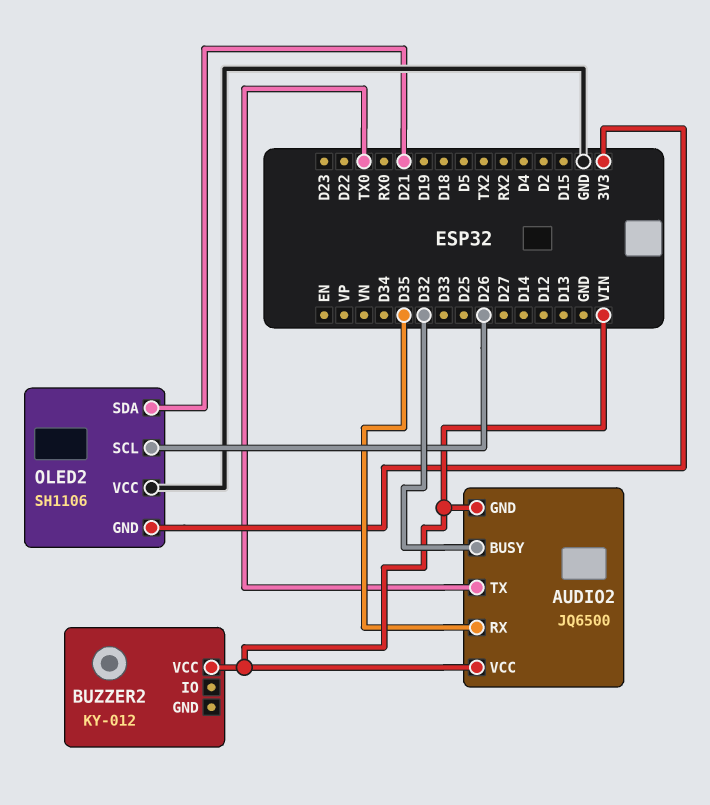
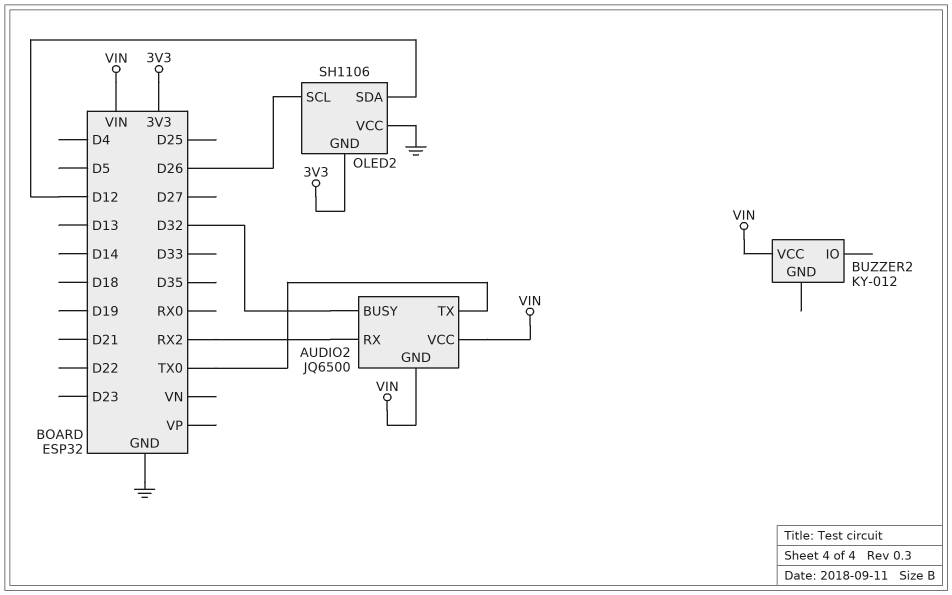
AUDIO2 pin RX: D35 -> RX2
OLED2 pin SDA: D21 -> D12

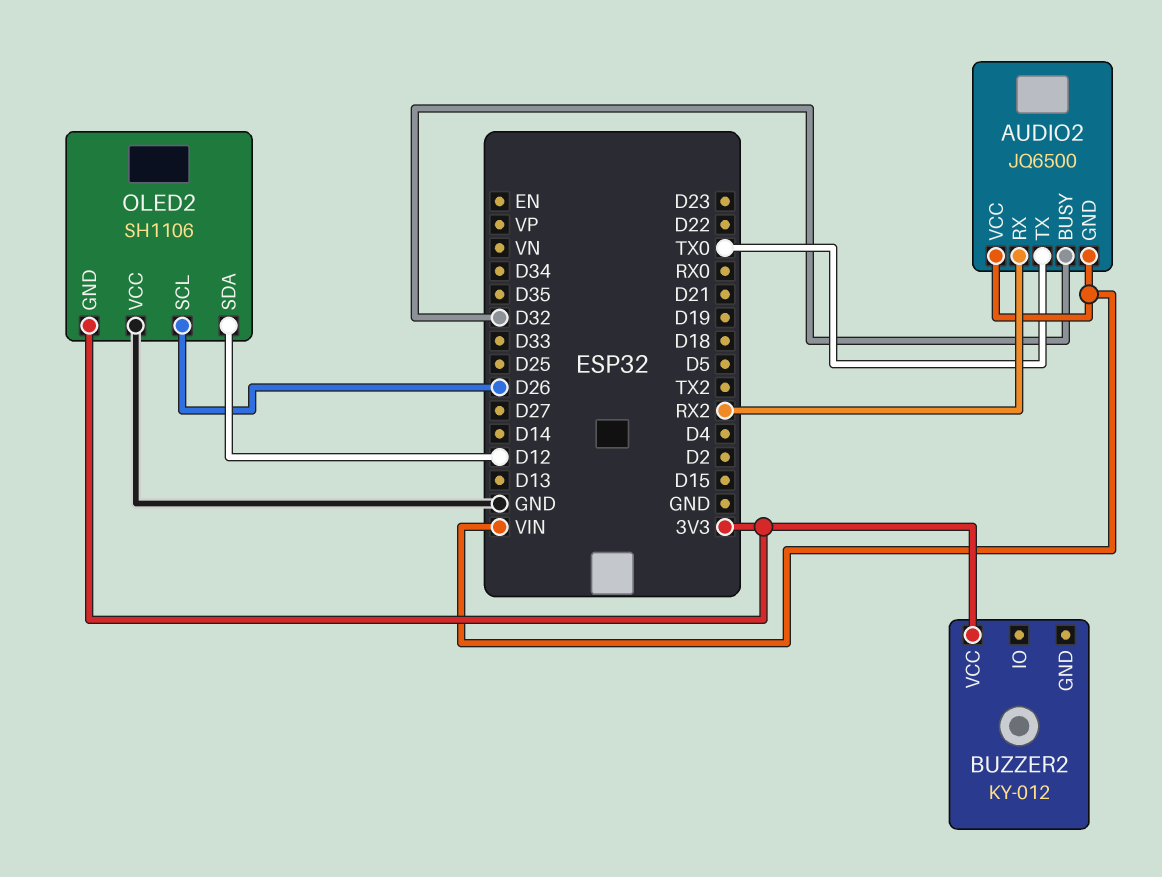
BUZZER2 pin VCC: VIN -> 3V3

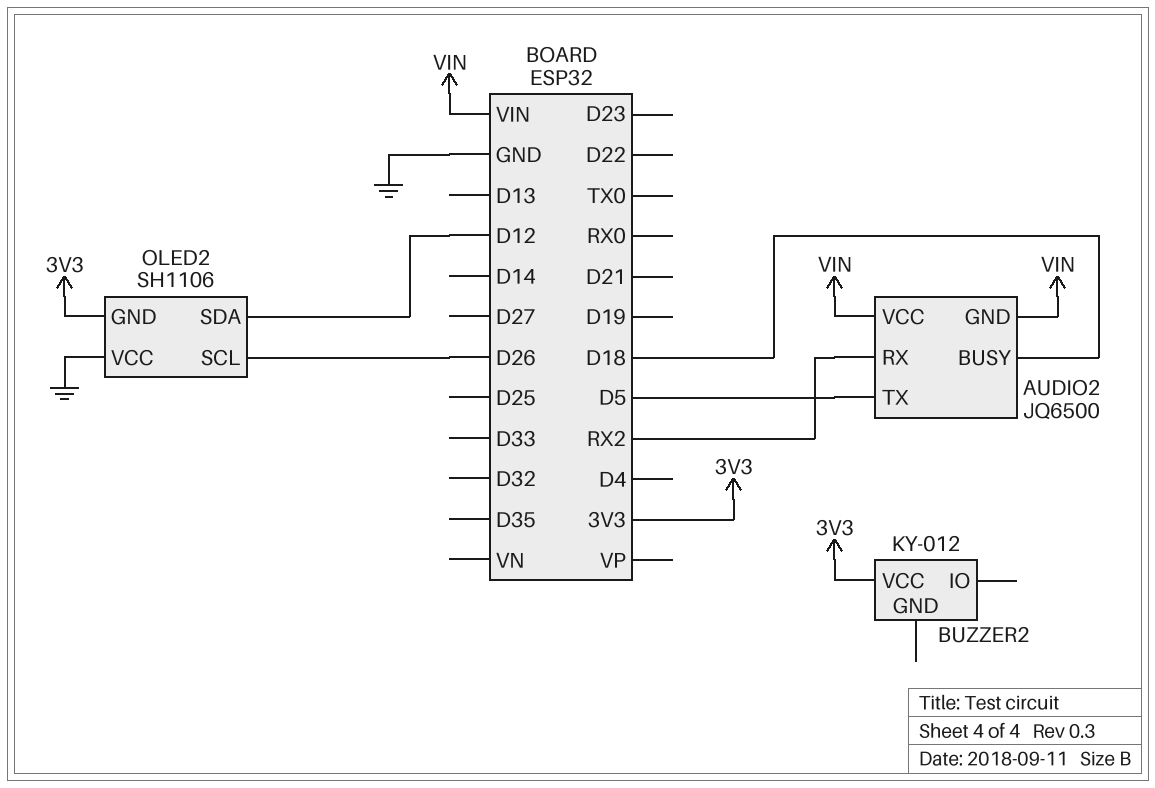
AUDIO2 pin BUSY: D32 -> D18
AUDIO2 pin TX: TX0 -> D5

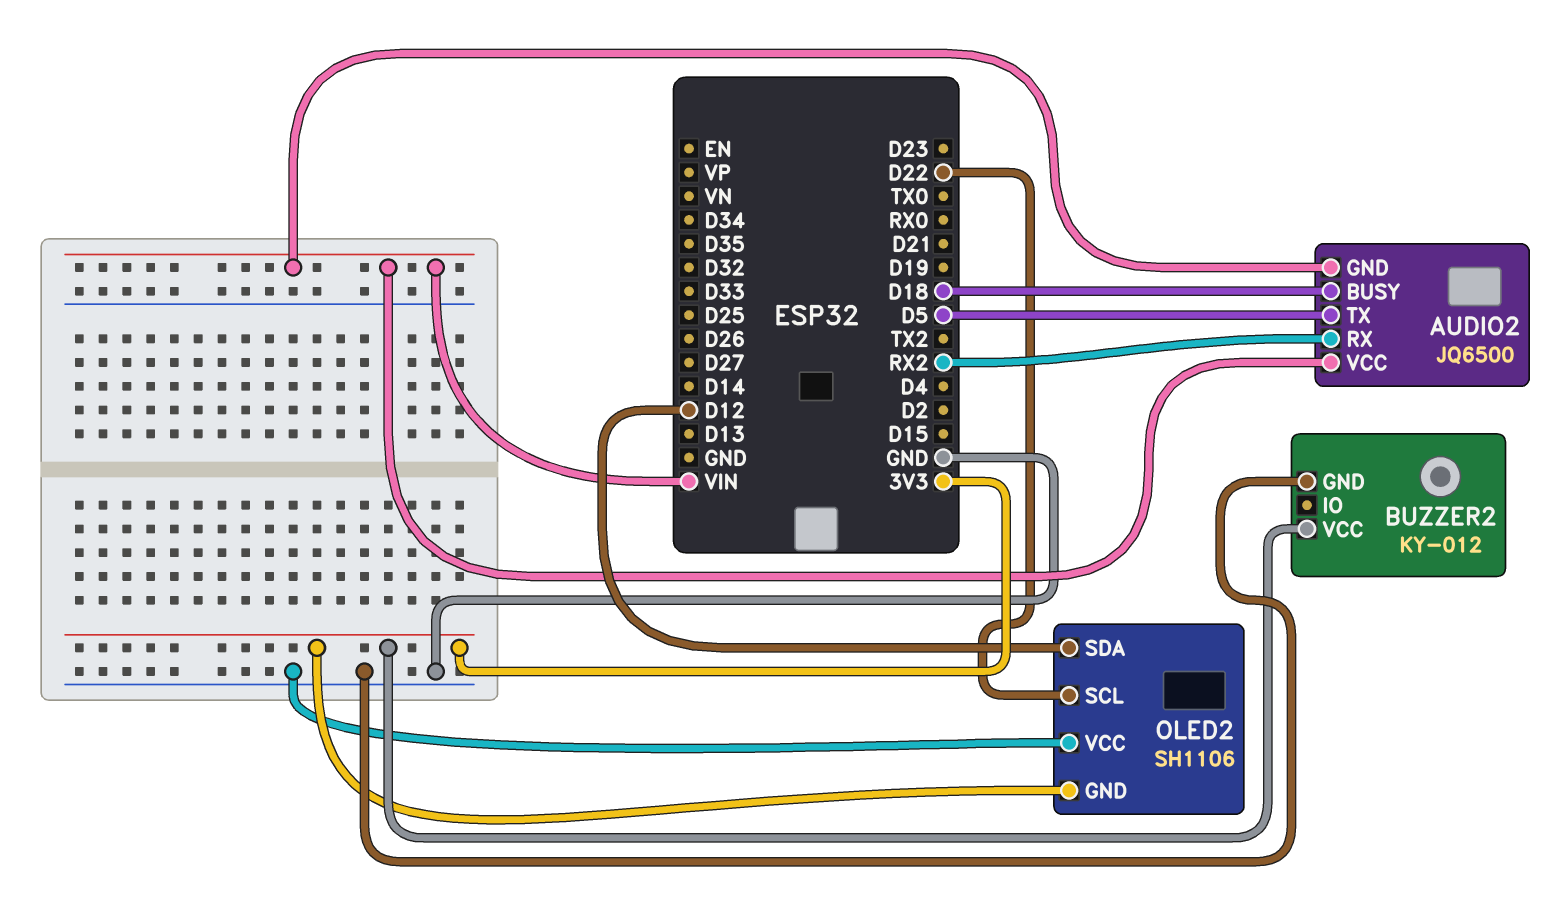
BUZZER2 pin GND: none -> GND
OLED2 pin SCL: D26 -> D22

